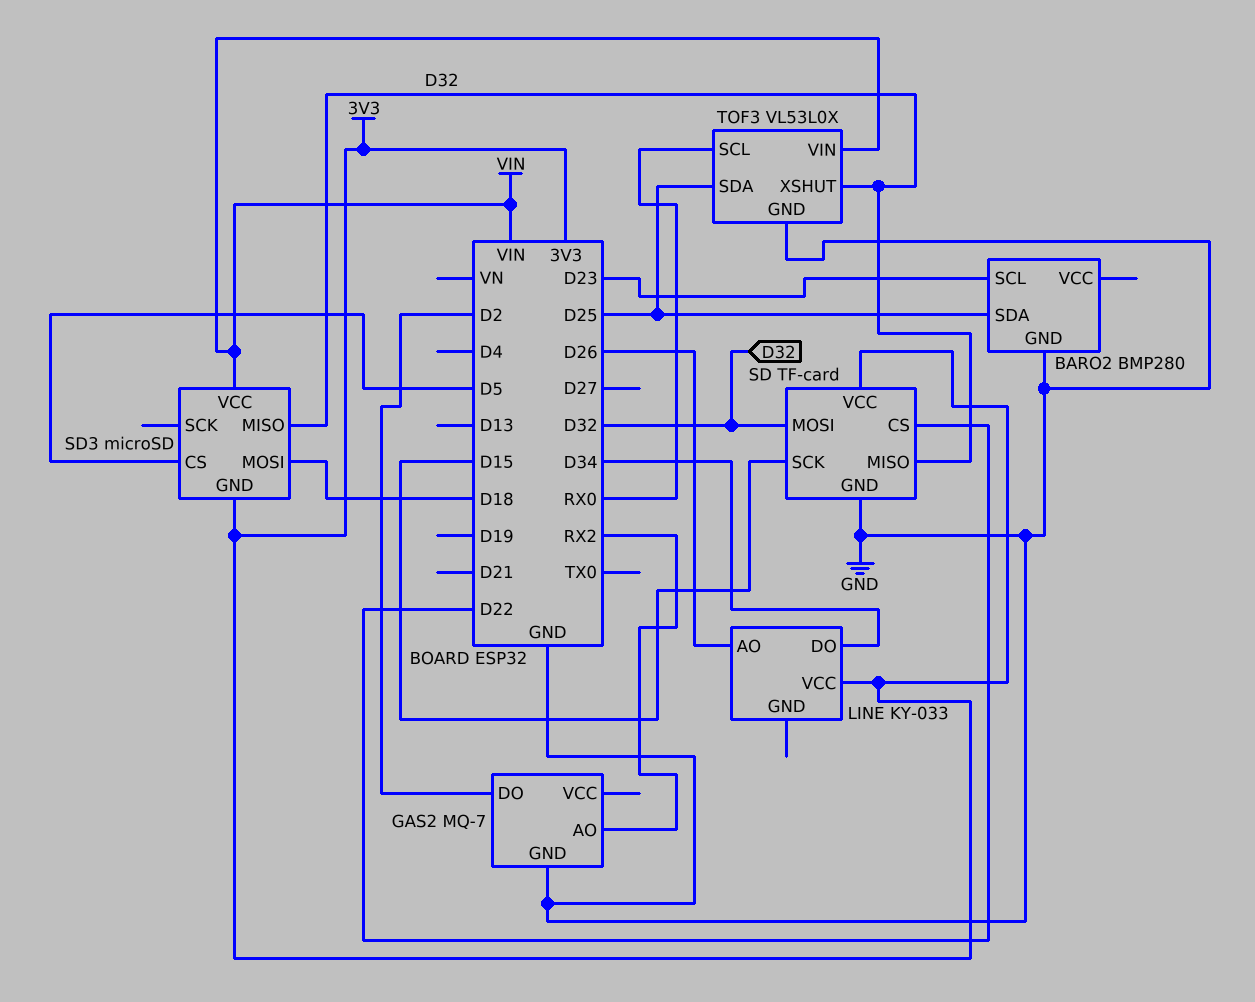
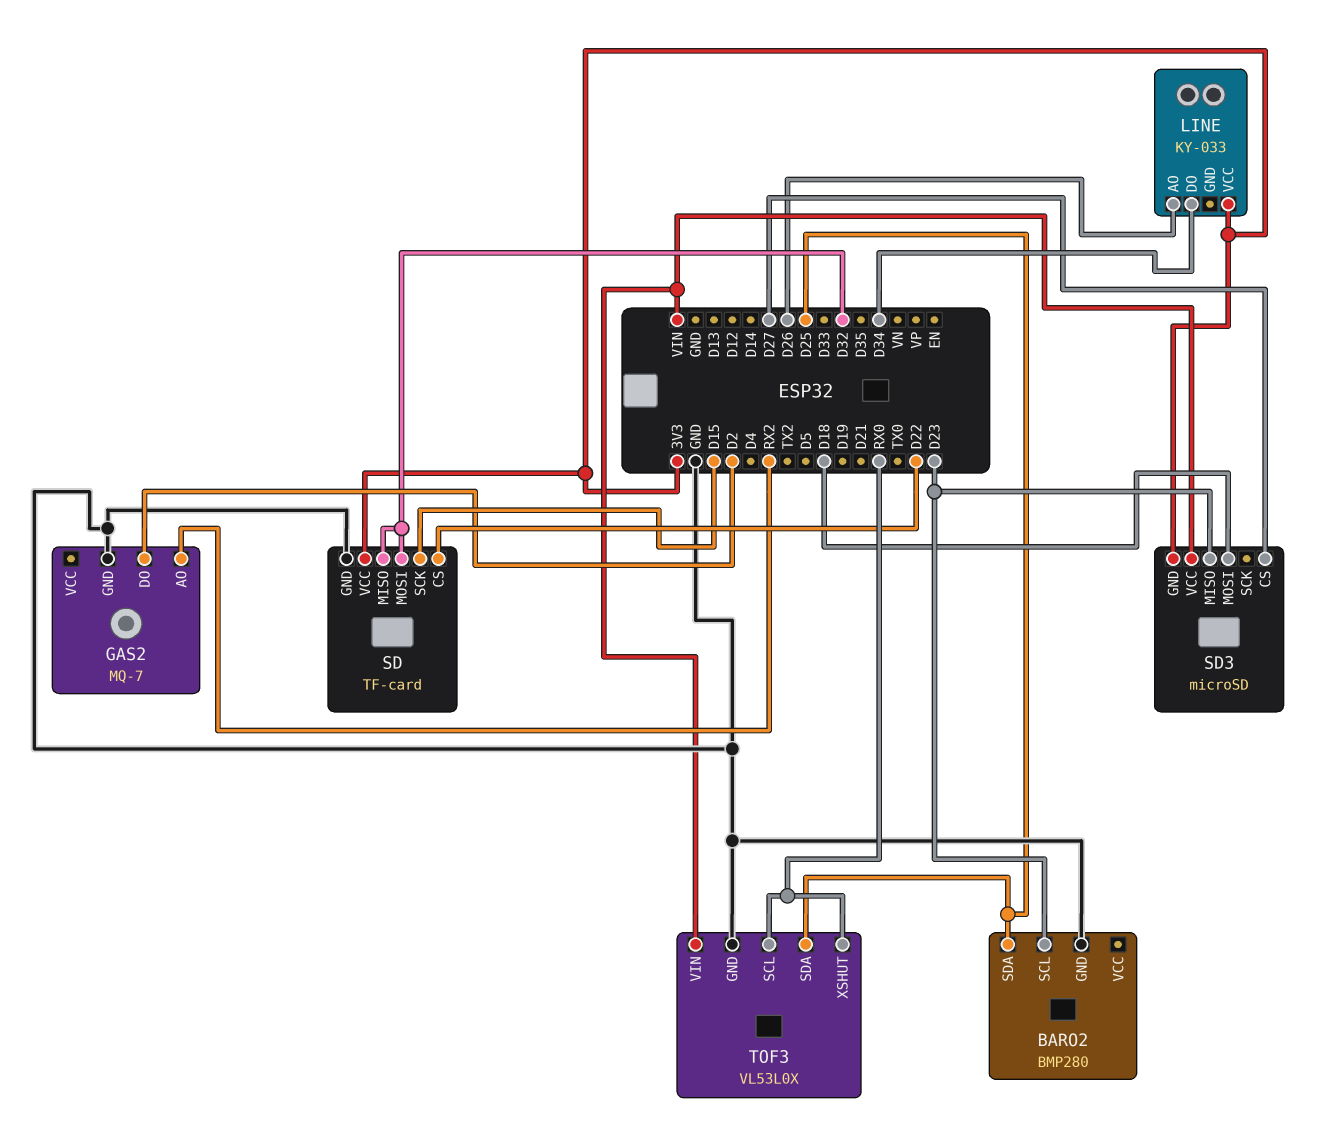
SD3 pin CS: D5 -> D27
SD3 pin MISO: D32 -> D23
TOF3 pin XSHUT: D32 -> RX0

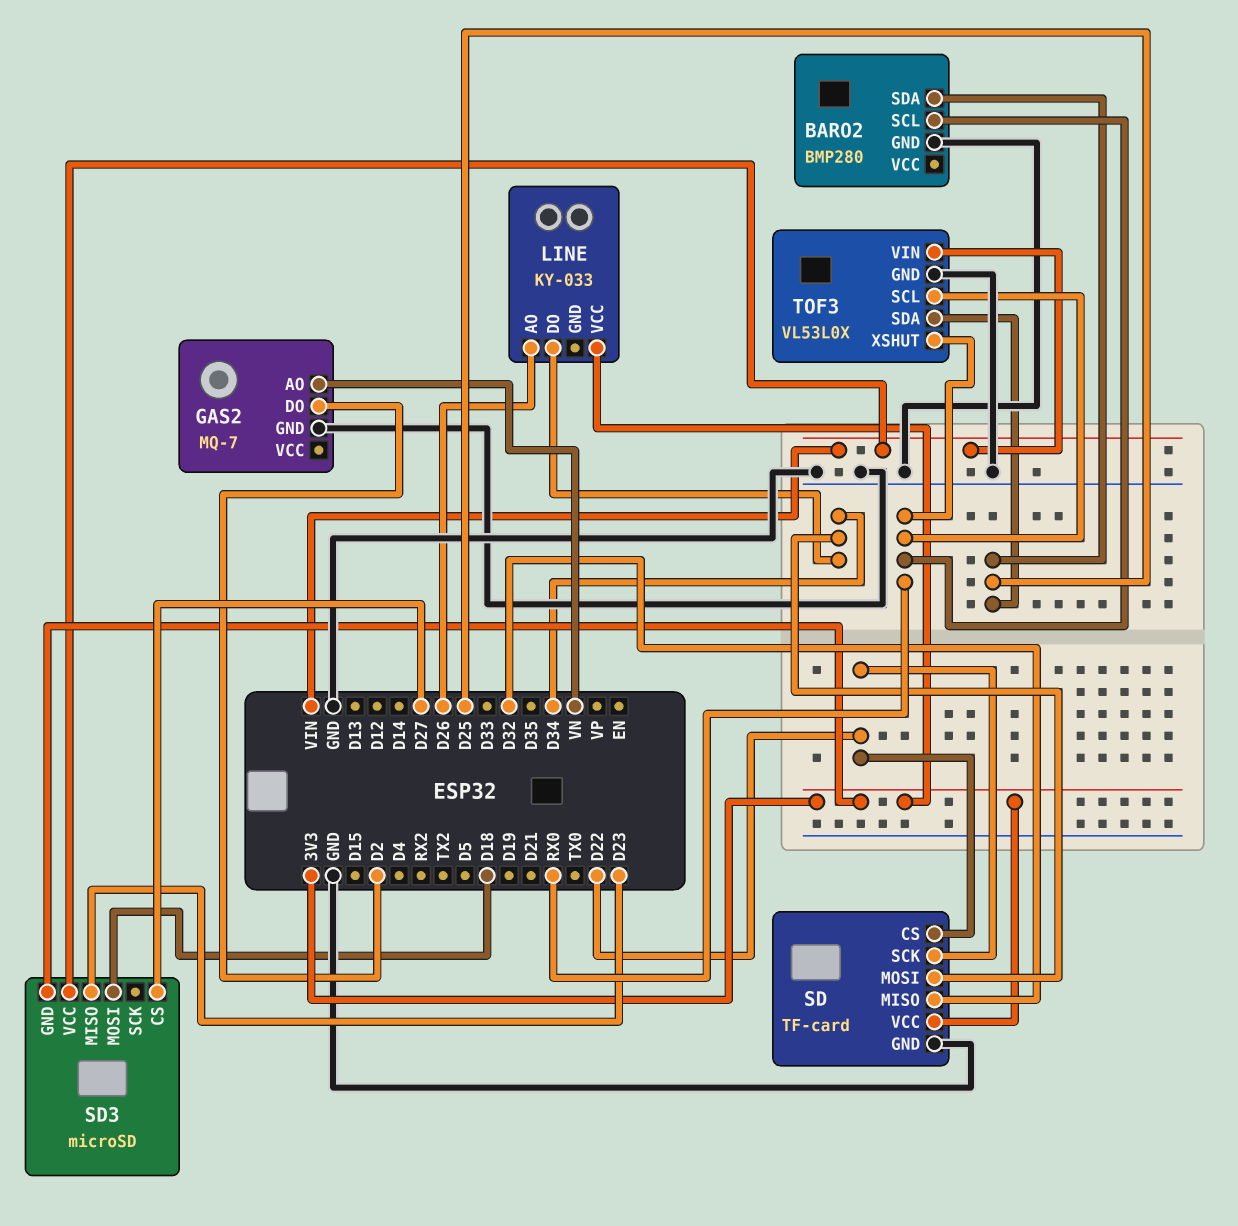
BARO2 pin SCL: D23 -> RX0
GAS2 pin AO: RX2 -> VN
SD pin MOSI: D32 -> D34
SD pin SCK: D15 -> D22

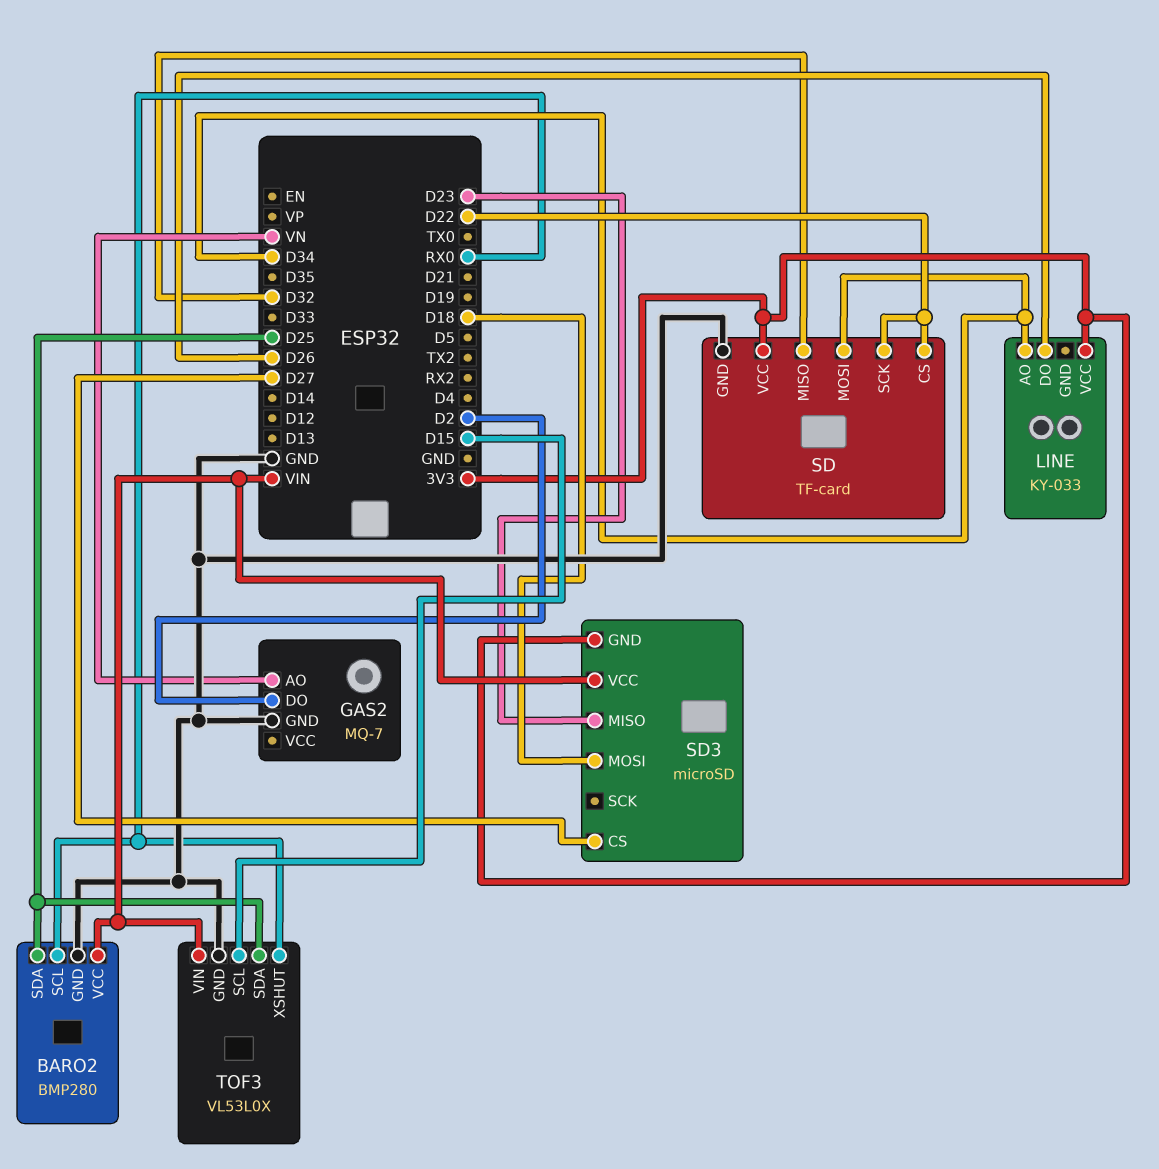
BARO2 pin VCC: none -> VIN
LINE pin AO: D26 -> D34
LINE pin DO: D34 -> D26
TOF3 pin SCL: RX0 -> D15

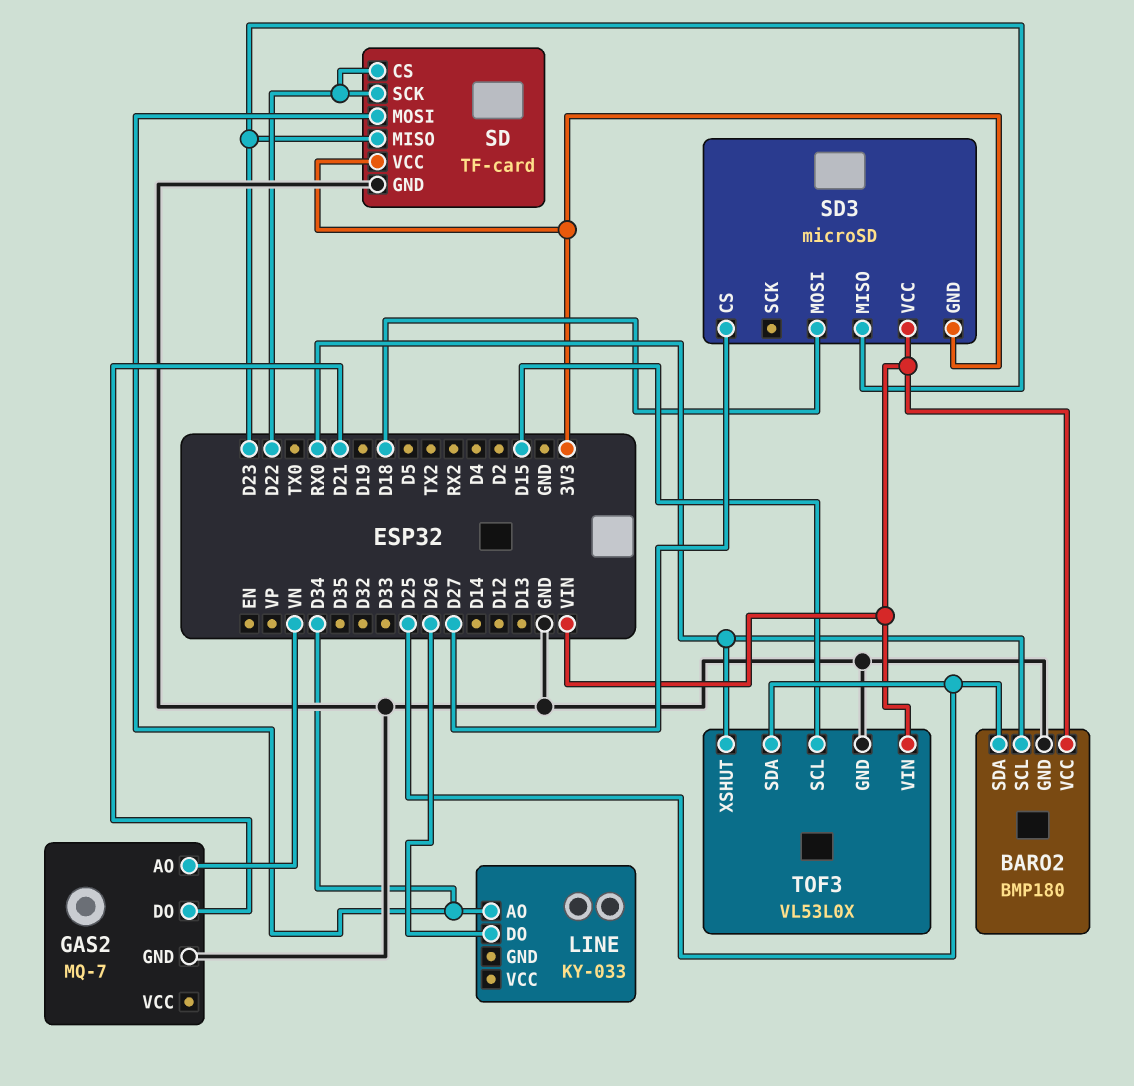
BARO2: BMP280 -> BMP180
GAS2 pin DO: D2 -> D21
LINE pin VCC: 3V3 -> none
SD pin MISO: D32 -> D23

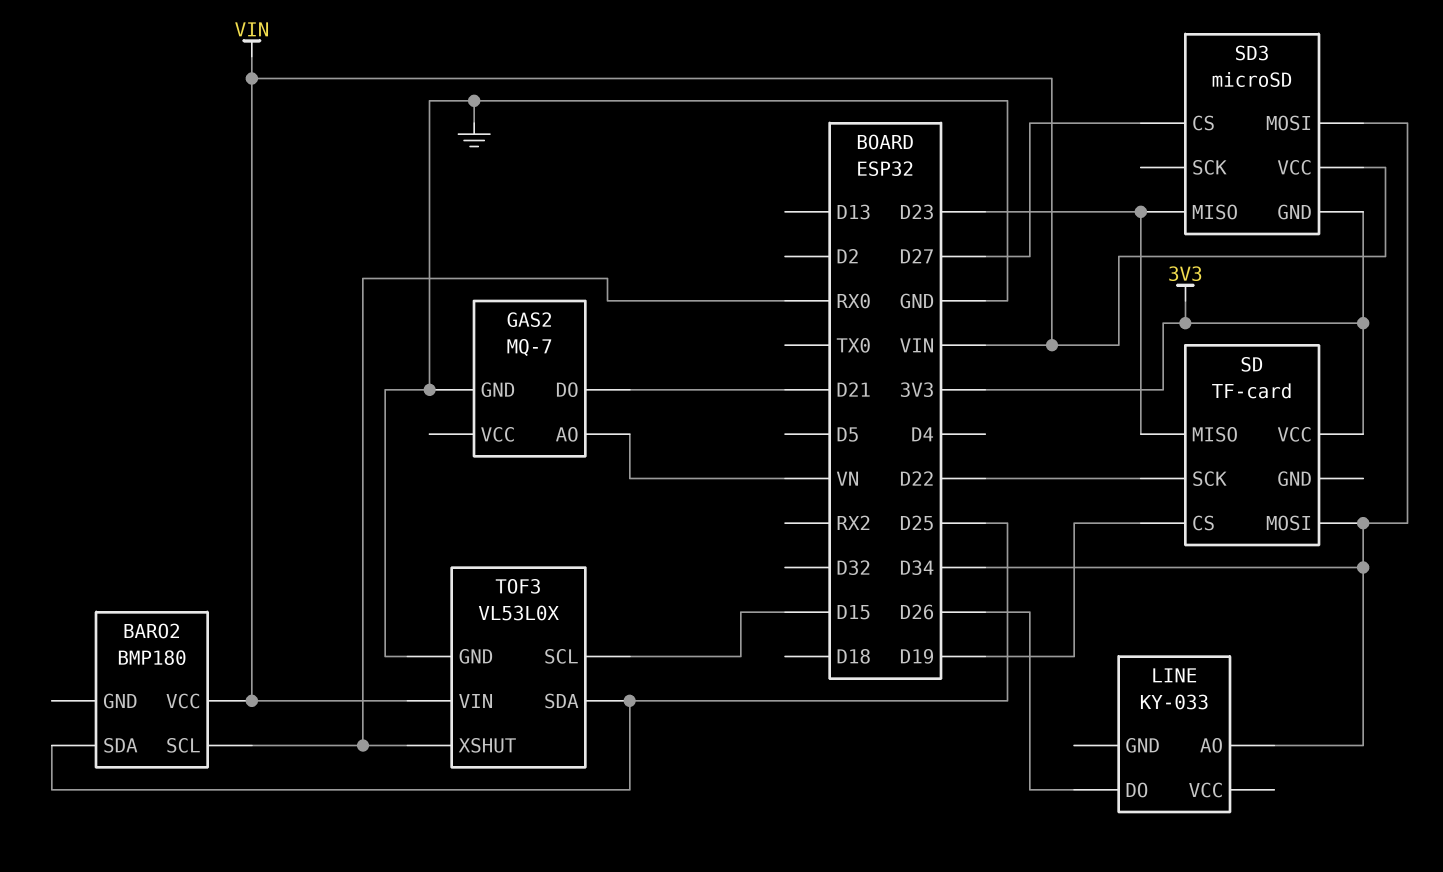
BARO2 pin GND: GND -> none
SD pin CS: D22 -> D19
SD pin GND: GND -> none
SD3 pin MOSI: D18 -> D34

